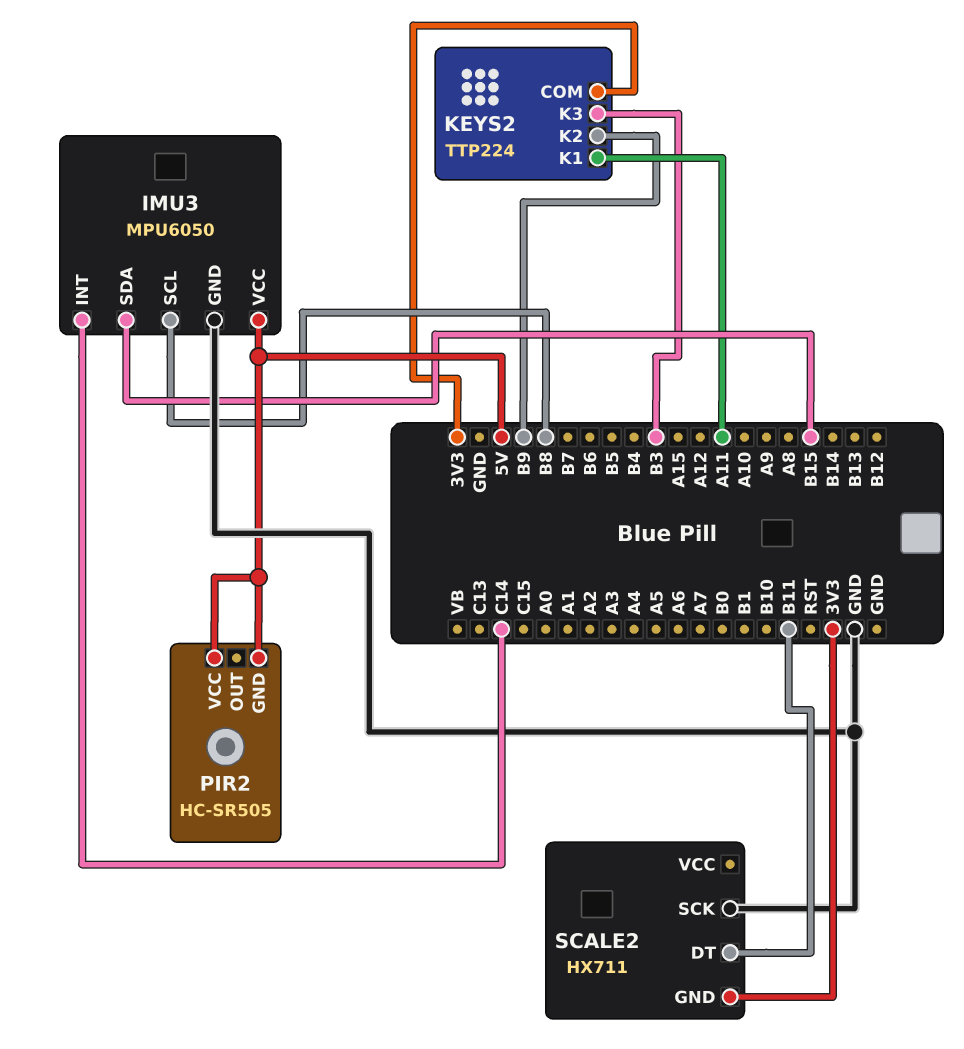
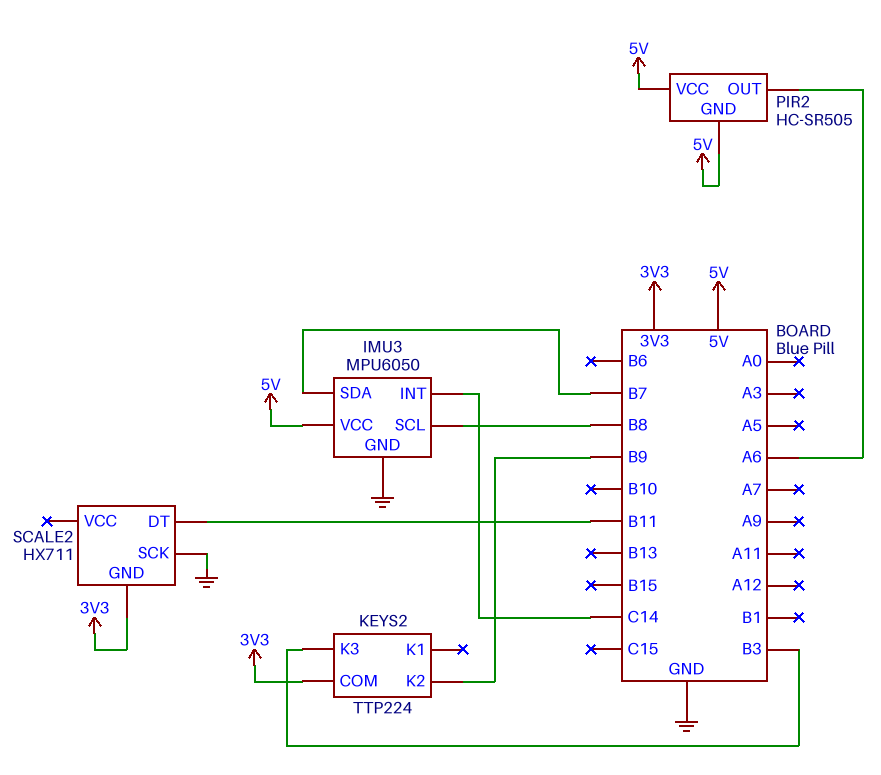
IMU3 pin SDA: B15 -> B7
KEYS2 pin K1: A11 -> none
PIR2 pin OUT: none -> A6

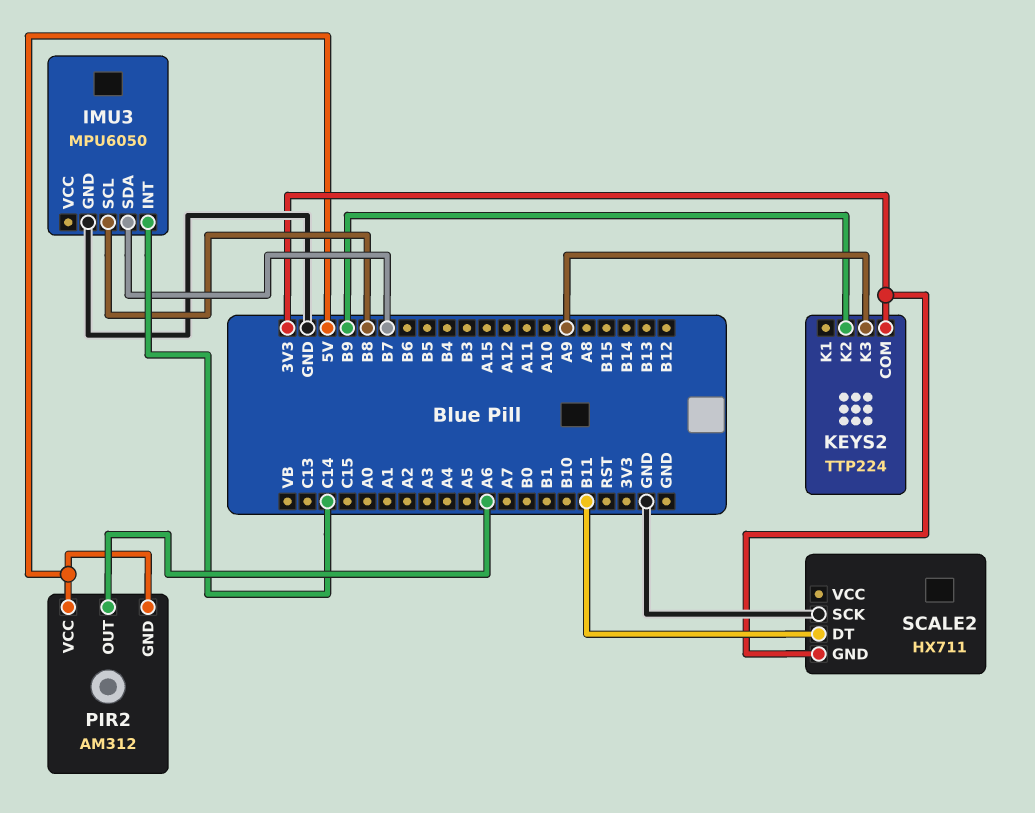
IMU3 pin VCC: 5V -> none
KEYS2 pin K3: B3 -> A9
PIR2: HC-SR505 -> AM312

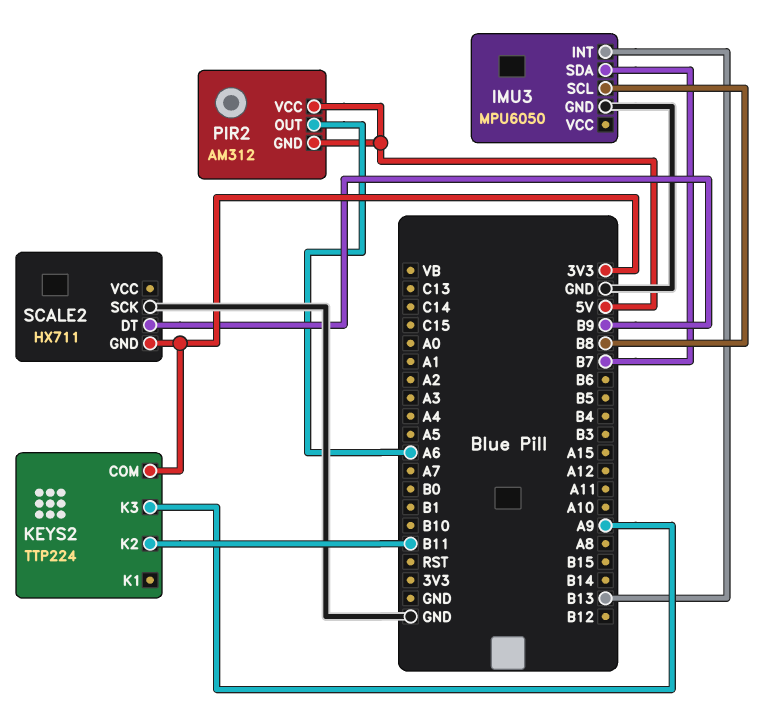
IMU3 pin INT: C14 -> B13
KEYS2 pin K2: B9 -> B11
SCALE2 pin DT: B11 -> B9

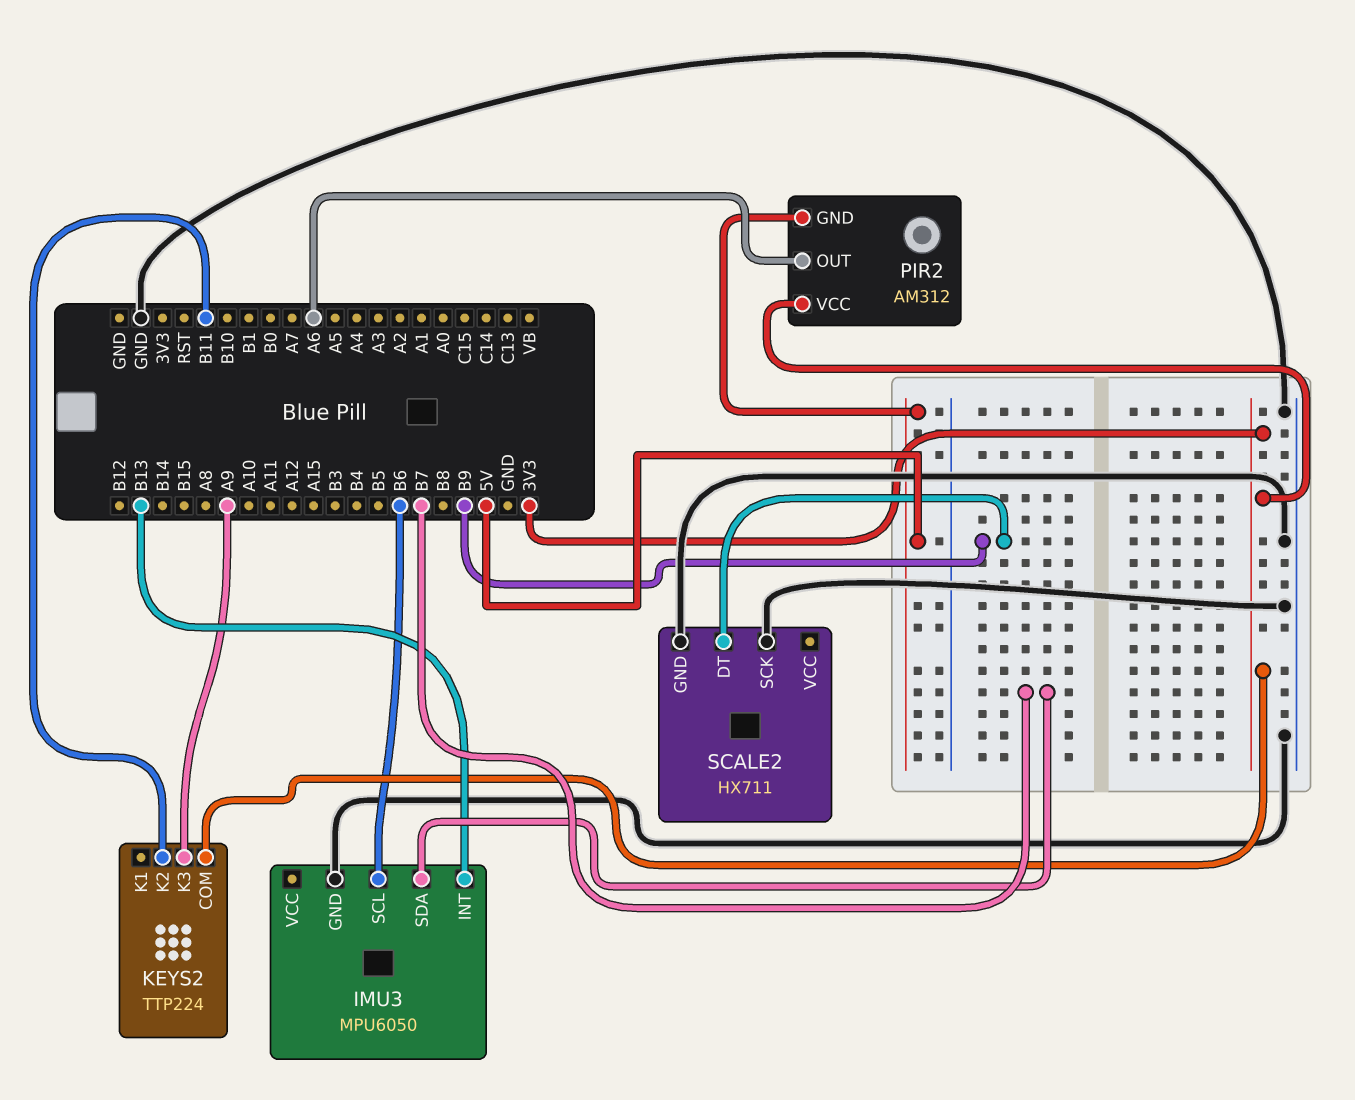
IMU3 pin SCL: B8 -> B6
PIR2 pin VCC: 5V -> 3V3
SCALE2 pin GND: 3V3 -> GND

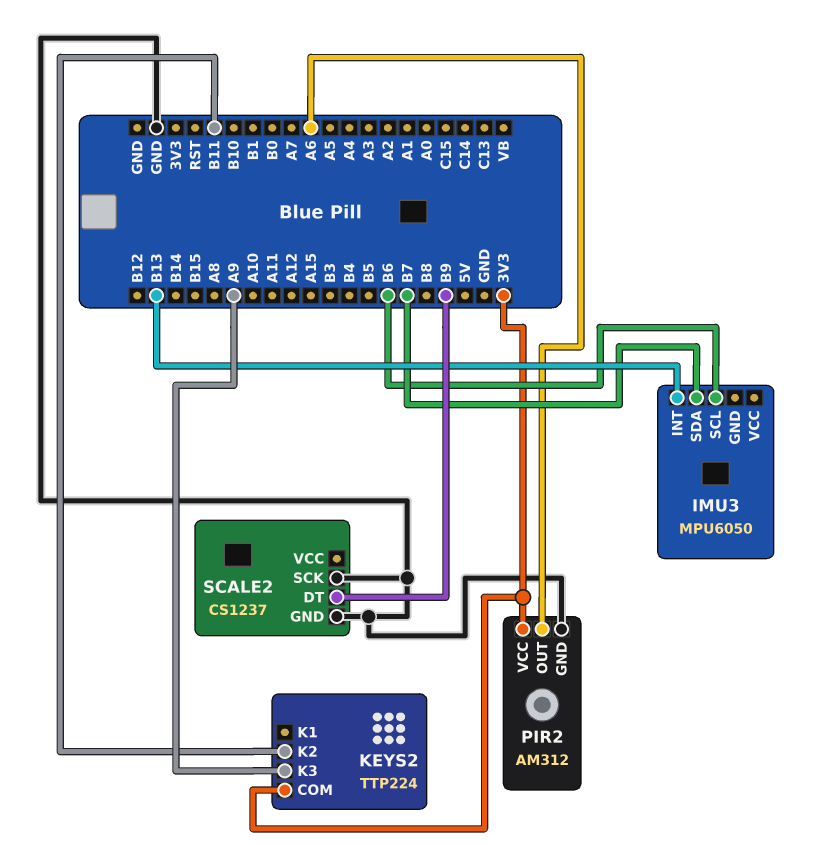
IMU3 pin GND: GND -> none
PIR2 pin GND: 5V -> GND
SCALE2: HX711 -> CS1237

